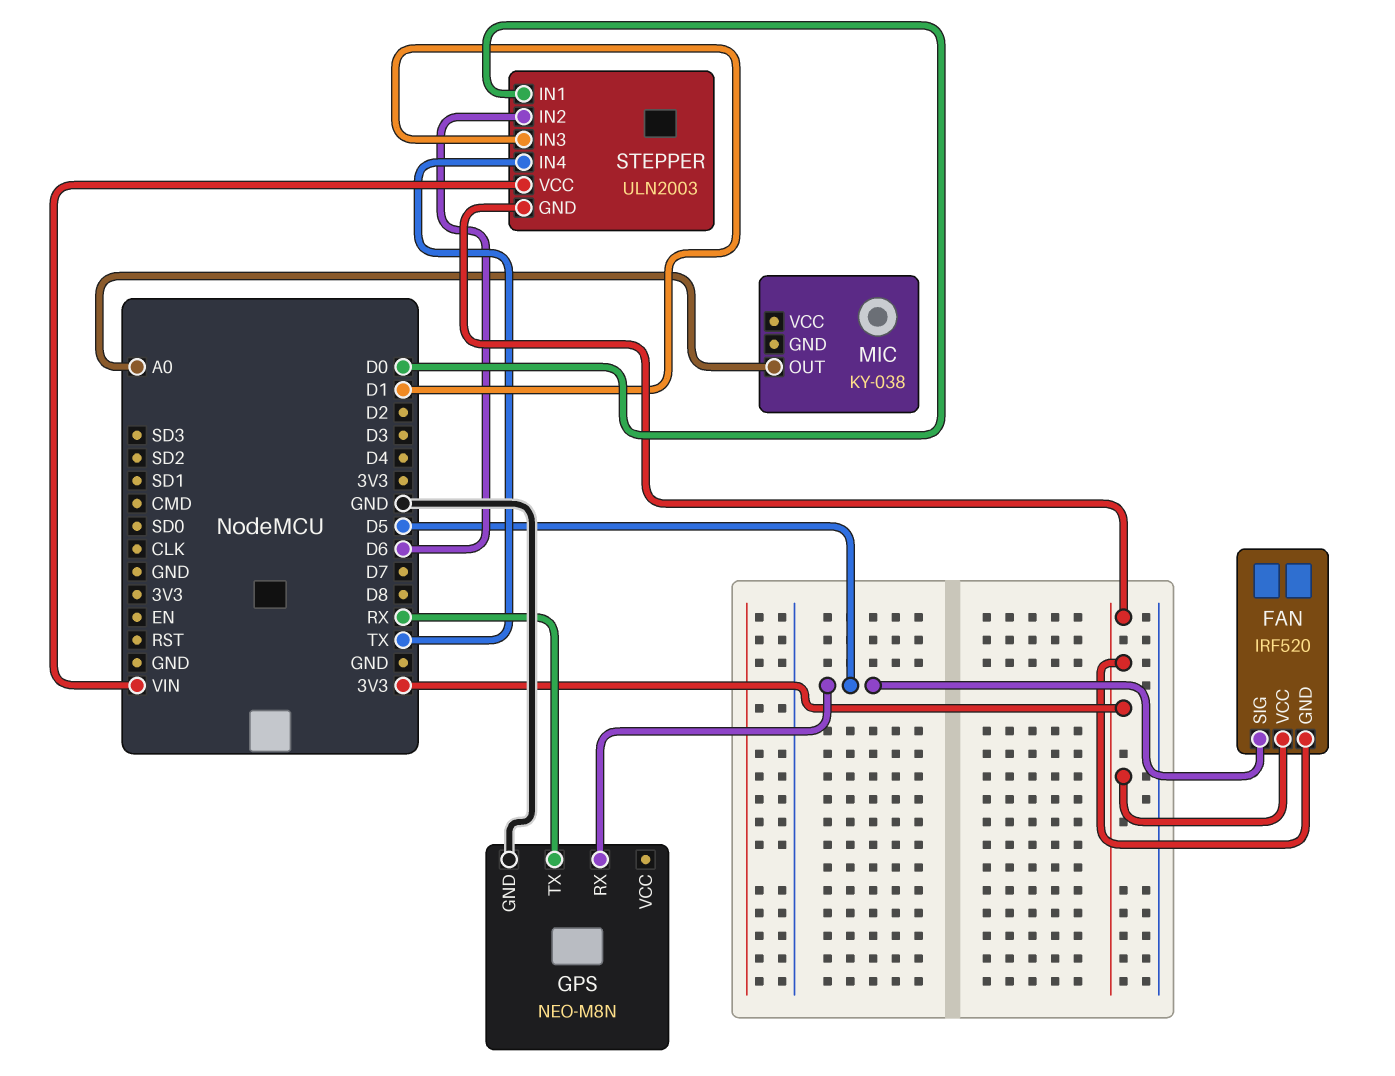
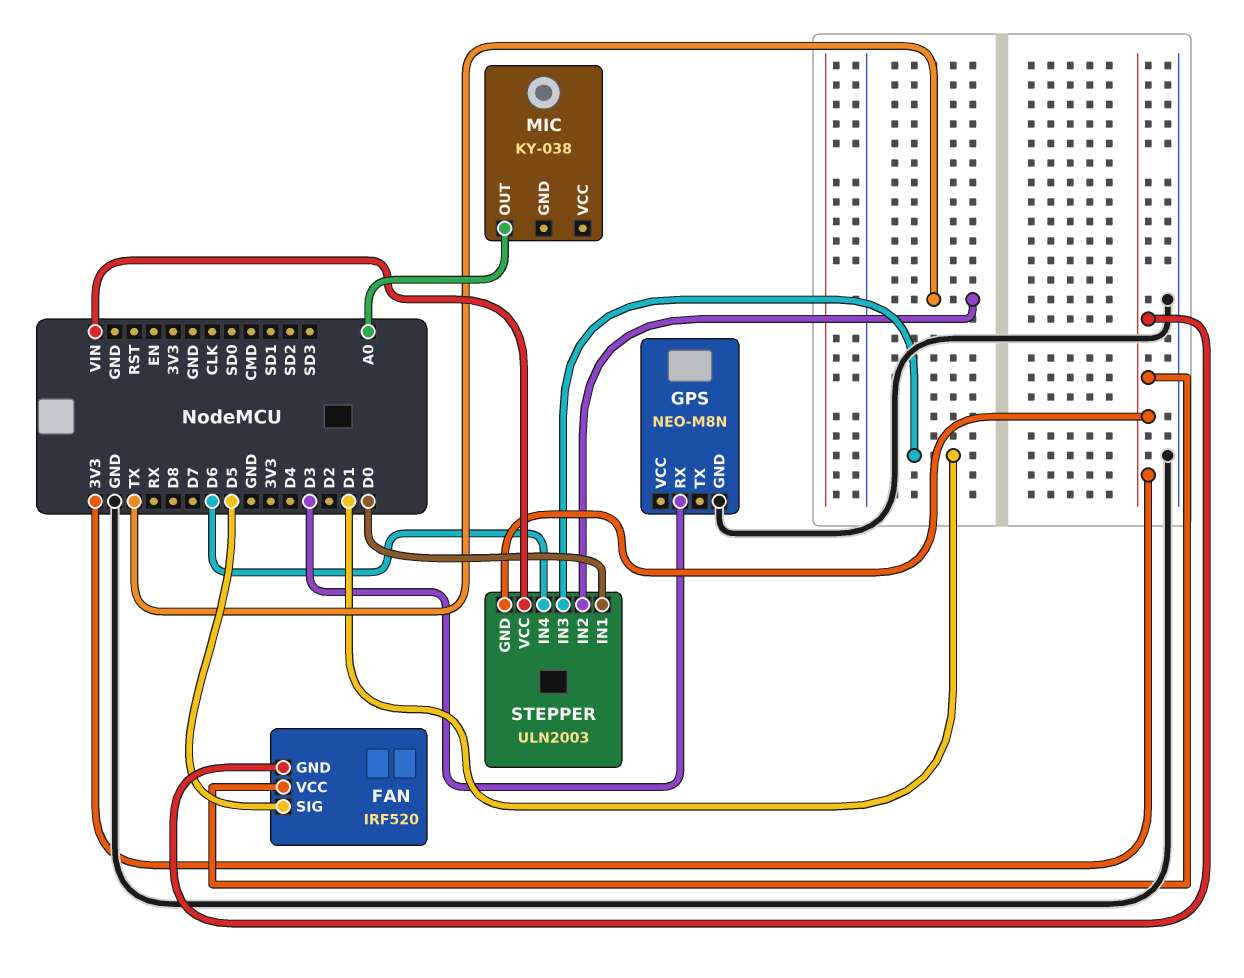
GPS pin RX: D5 -> D3
GPS pin TX: RX -> none
STEPPER pin IN2: D6 -> TX
STEPPER pin IN4: TX -> D6

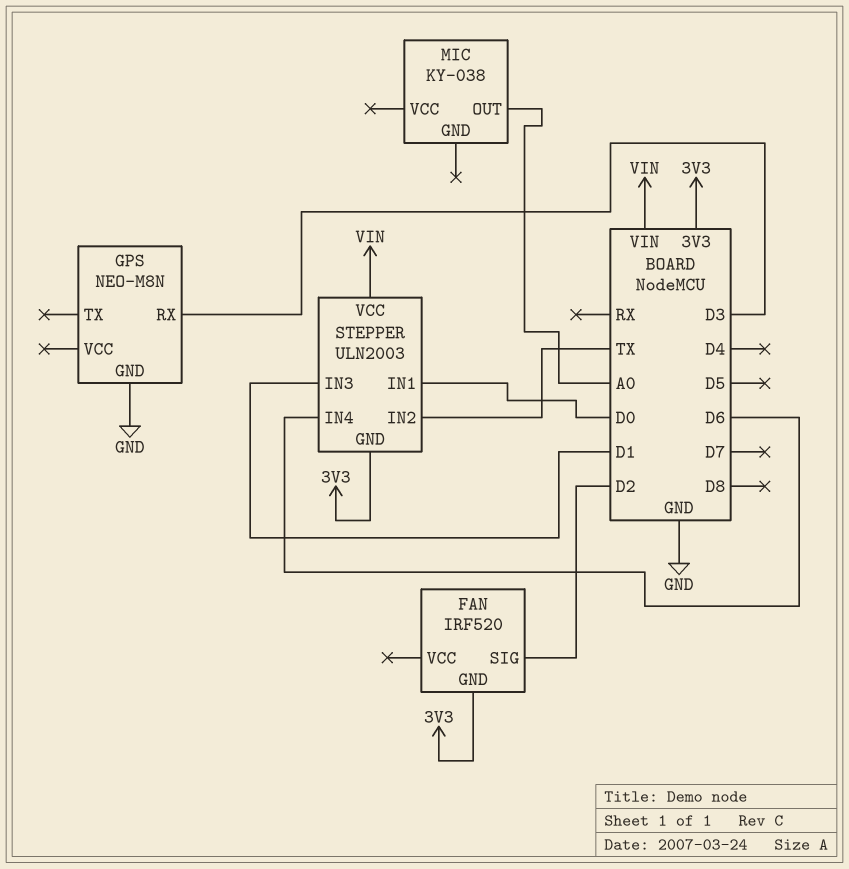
FAN pin SIG: D5 -> D2
FAN pin VCC: 3V3 -> none

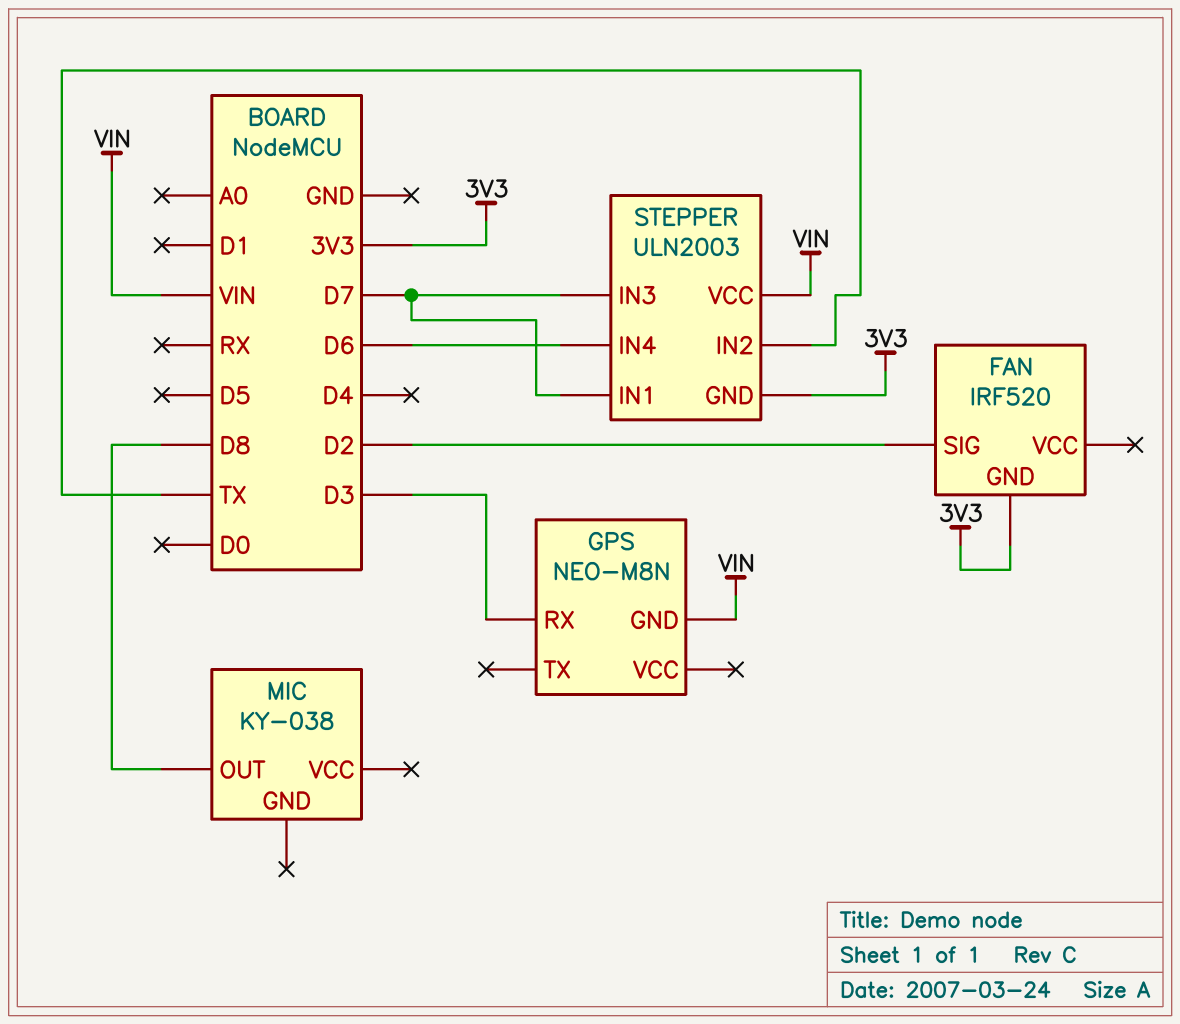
GPS pin GND: GND -> VIN
MIC pin OUT: A0 -> D8
STEPPER pin IN1: D0 -> D7
STEPPER pin IN3: D1 -> D7

